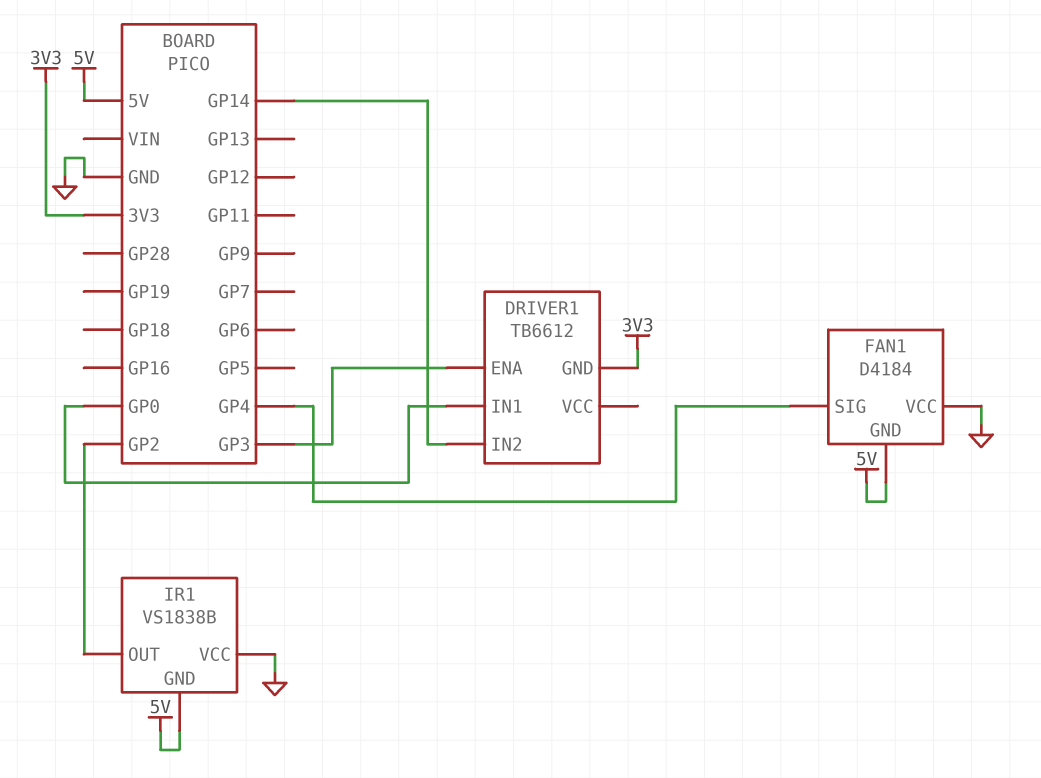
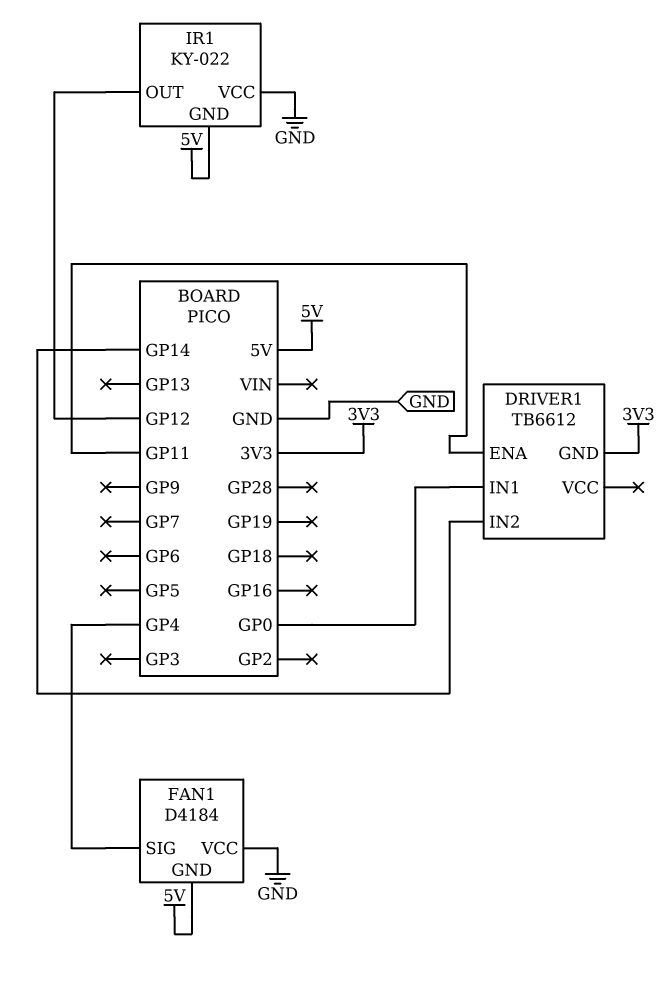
DRIVER1 pin ENA: GP3 -> GP11
IR1: VS1838B -> KY-022
IR1 pin OUT: GP2 -> GP12

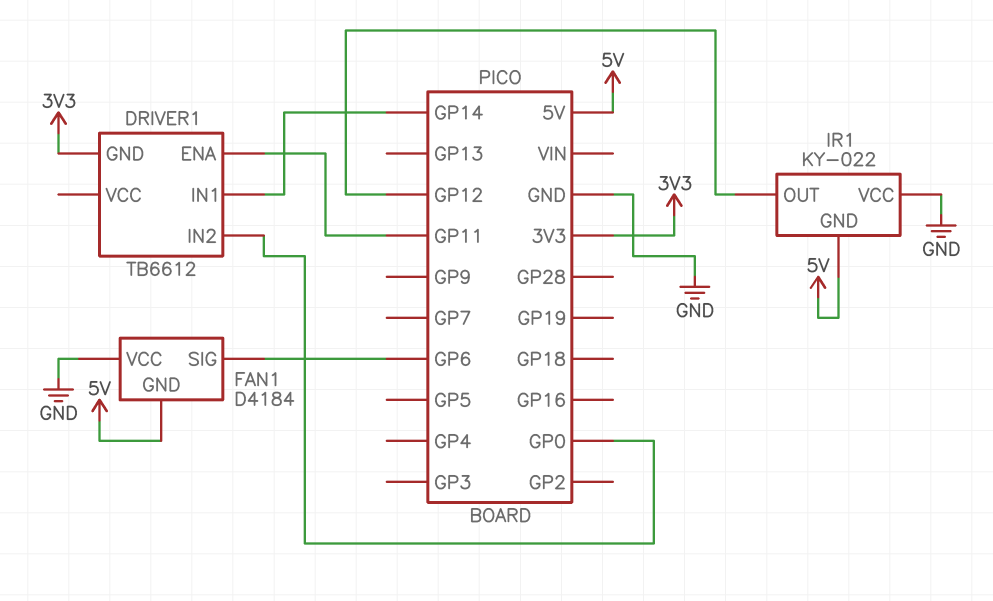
DRIVER1 pin IN1: GP0 -> GP14
DRIVER1 pin IN2: GP14 -> GP0
FAN1 pin SIG: GP4 -> GP6

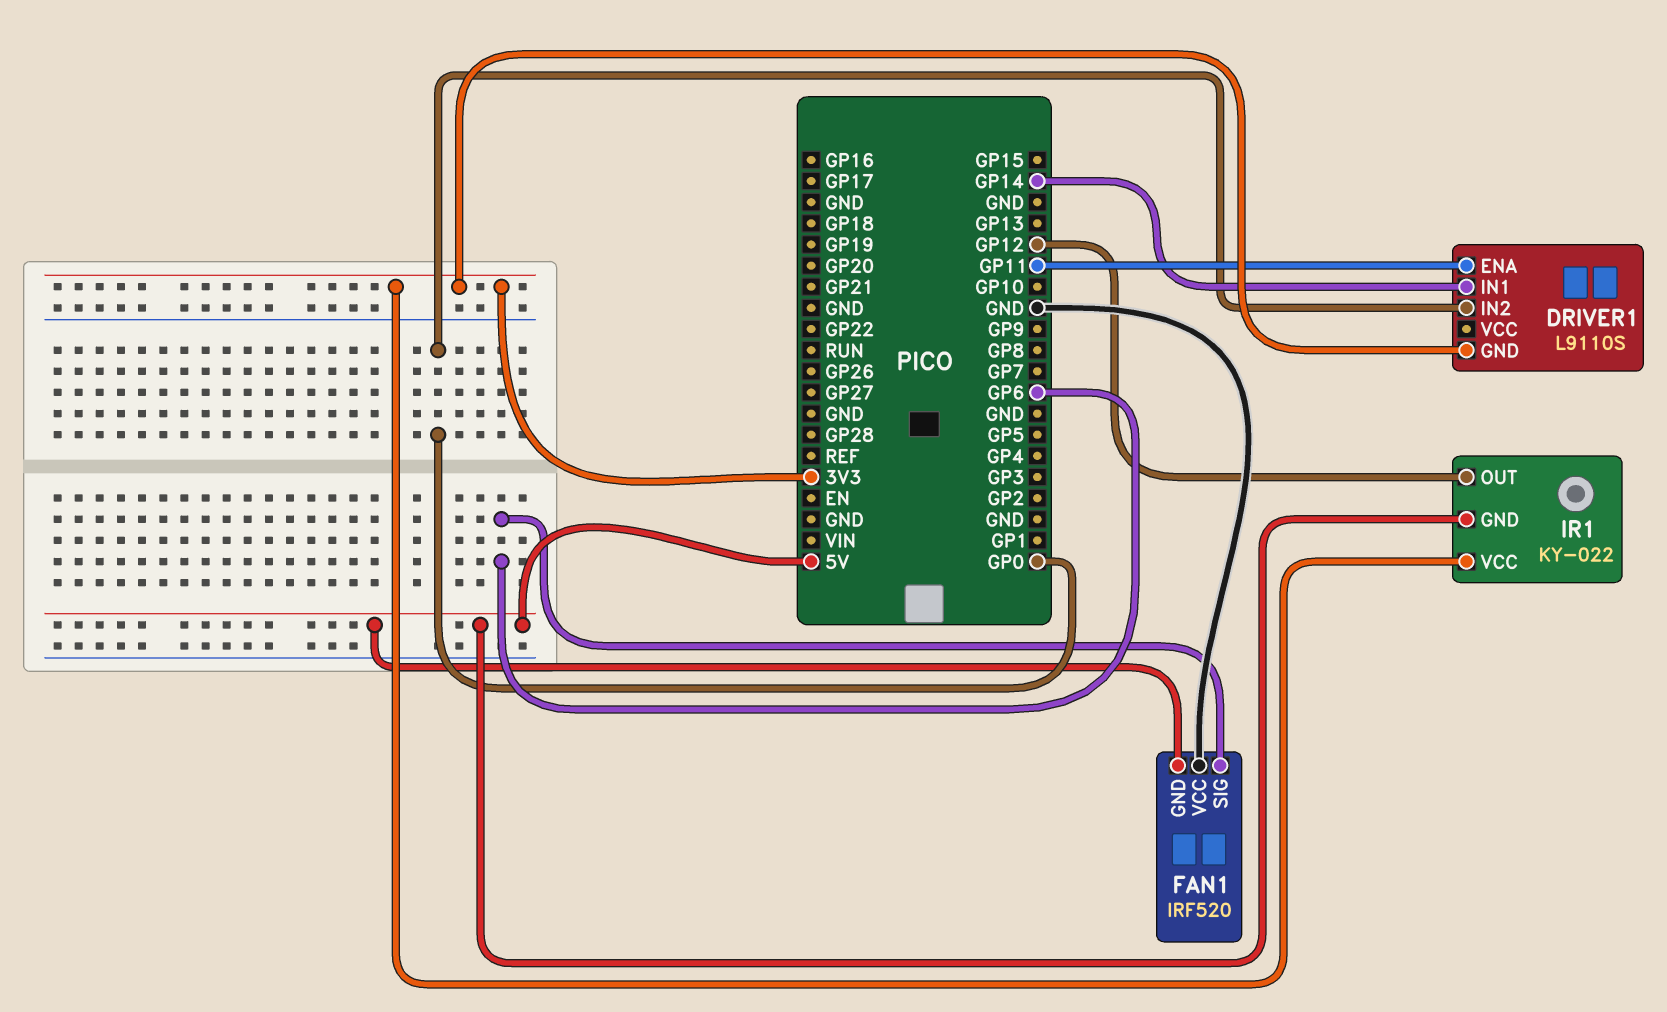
DRIVER1: TB6612 -> L9110S
FAN1: D4184 -> IRF520
IR1 pin VCC: GND -> 3V3

